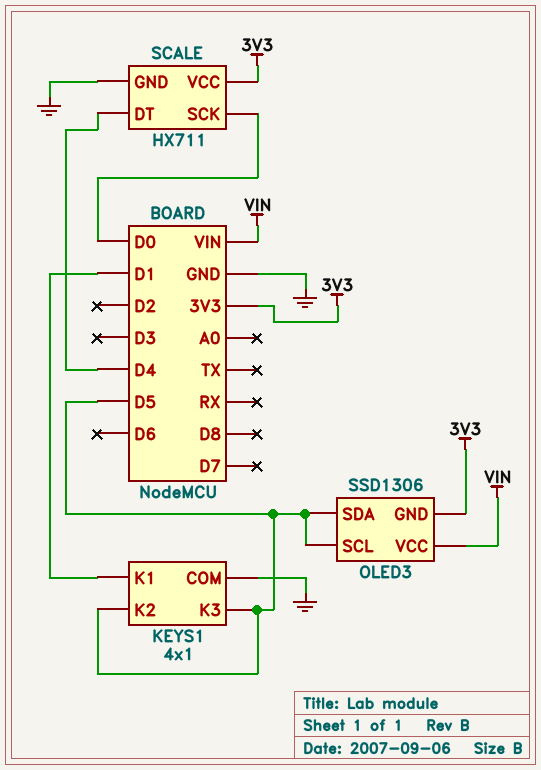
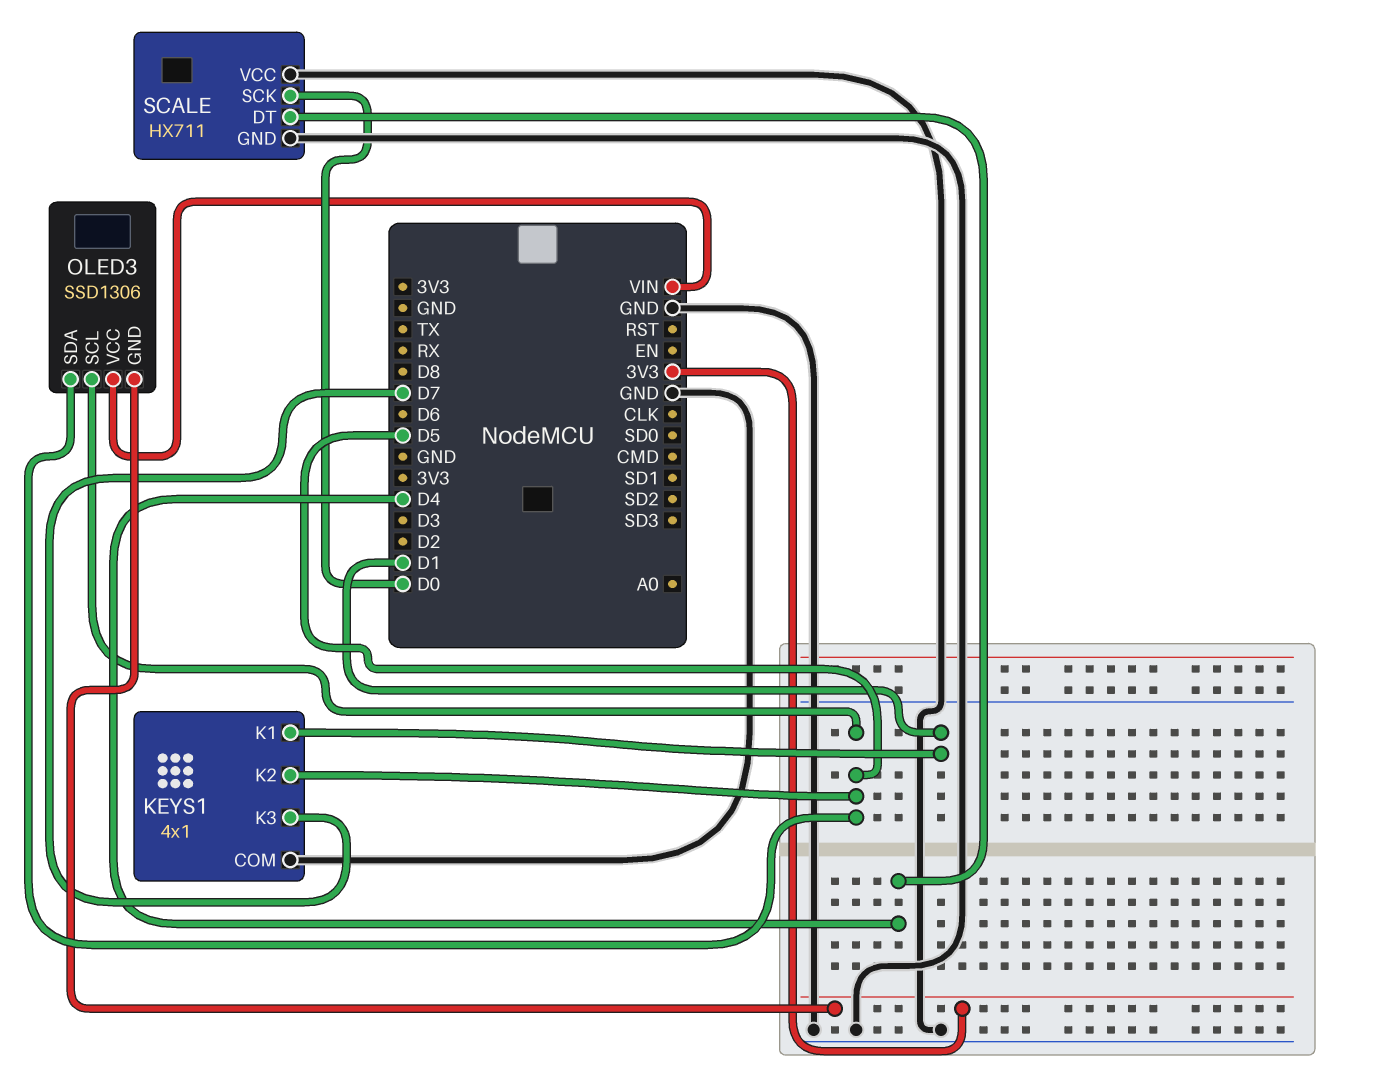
KEYS1 pin K3: D5 -> D7
SCALE pin VCC: 3V3 -> GND

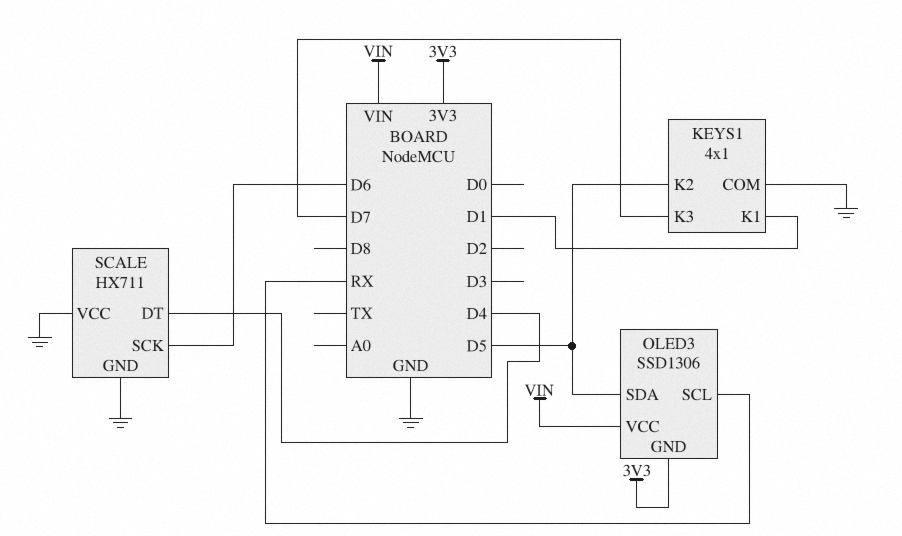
OLED3 pin SCL: D5 -> RX
SCALE pin SCK: D0 -> D6

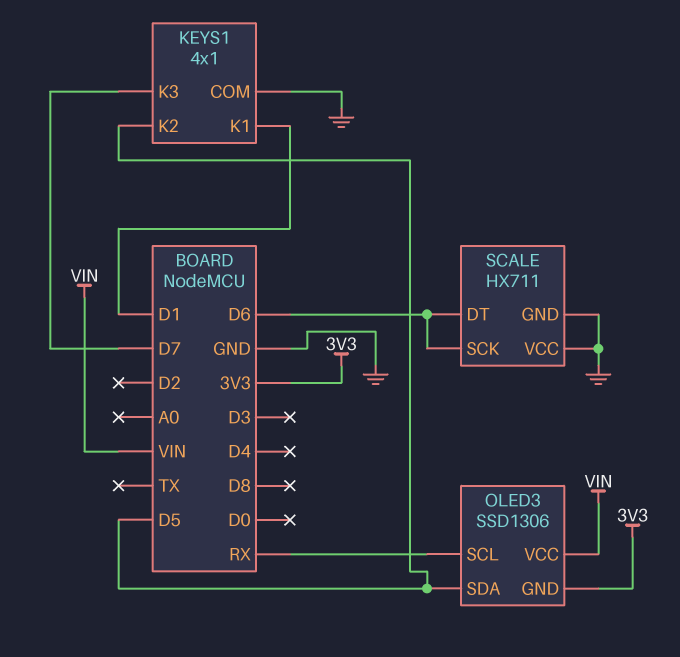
SCALE pin DT: D4 -> D6

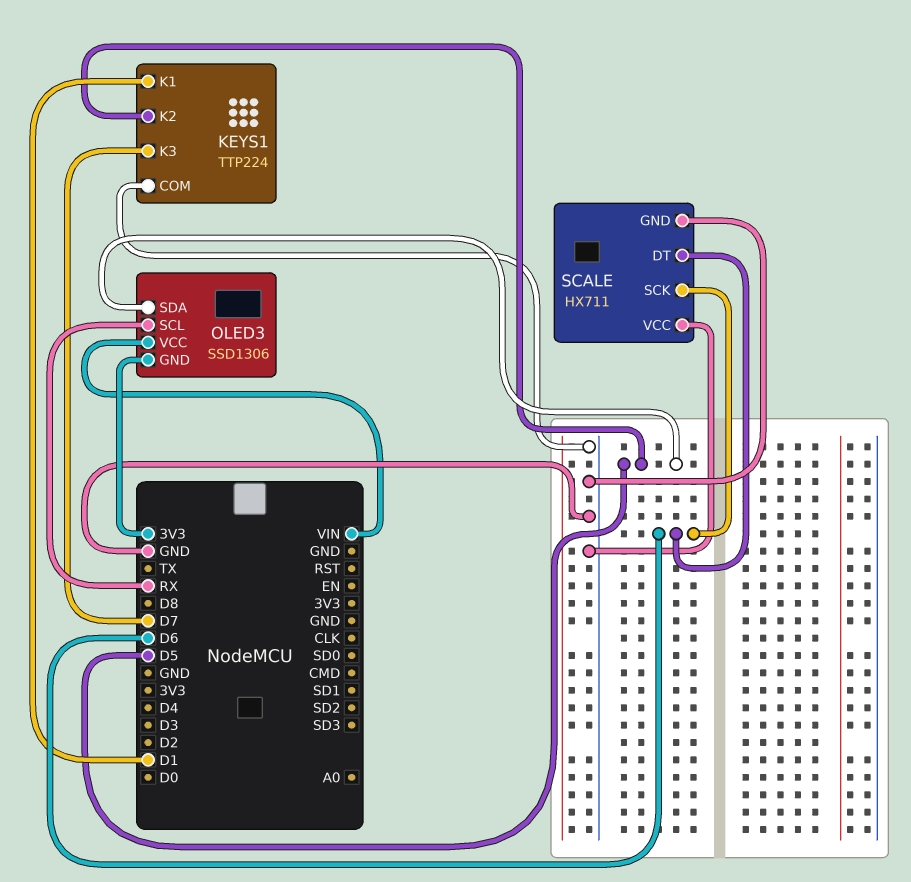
KEYS1: 4x1 -> TTP224

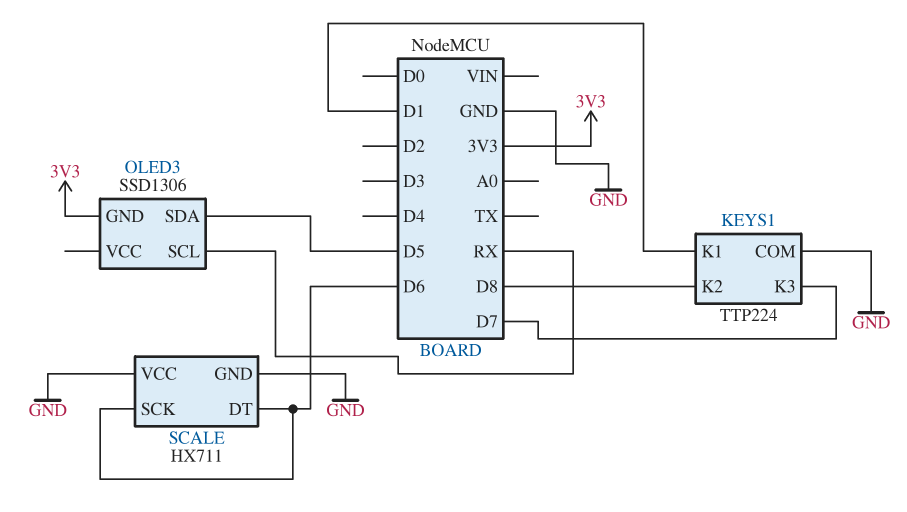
KEYS1 pin K2: D5 -> D8
OLED3 pin VCC: VIN -> none

